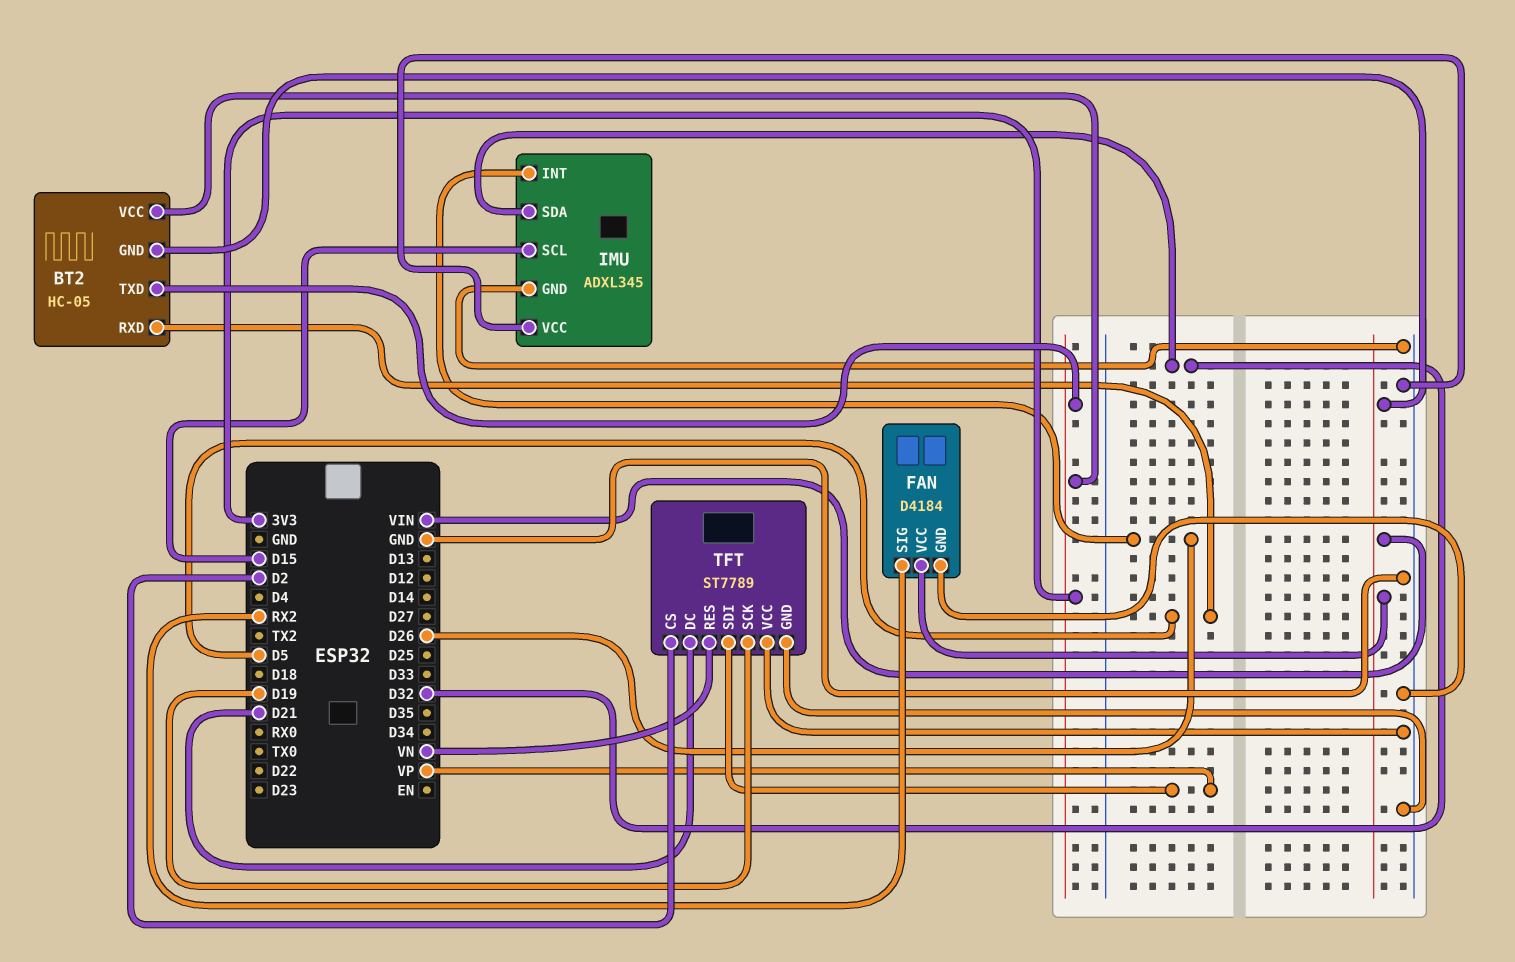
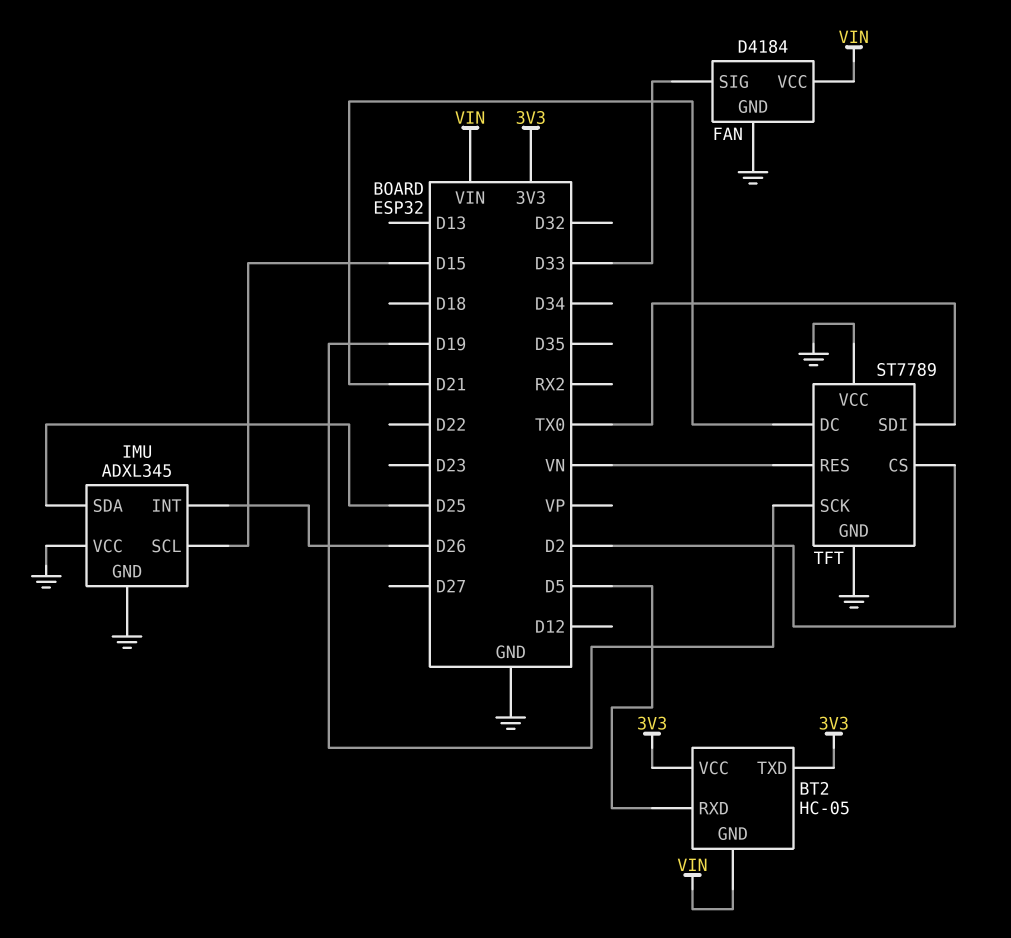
FAN pin SIG: RX2 -> D33
IMU pin SDA: D32 -> D25
TFT pin SDI: VP -> TX0

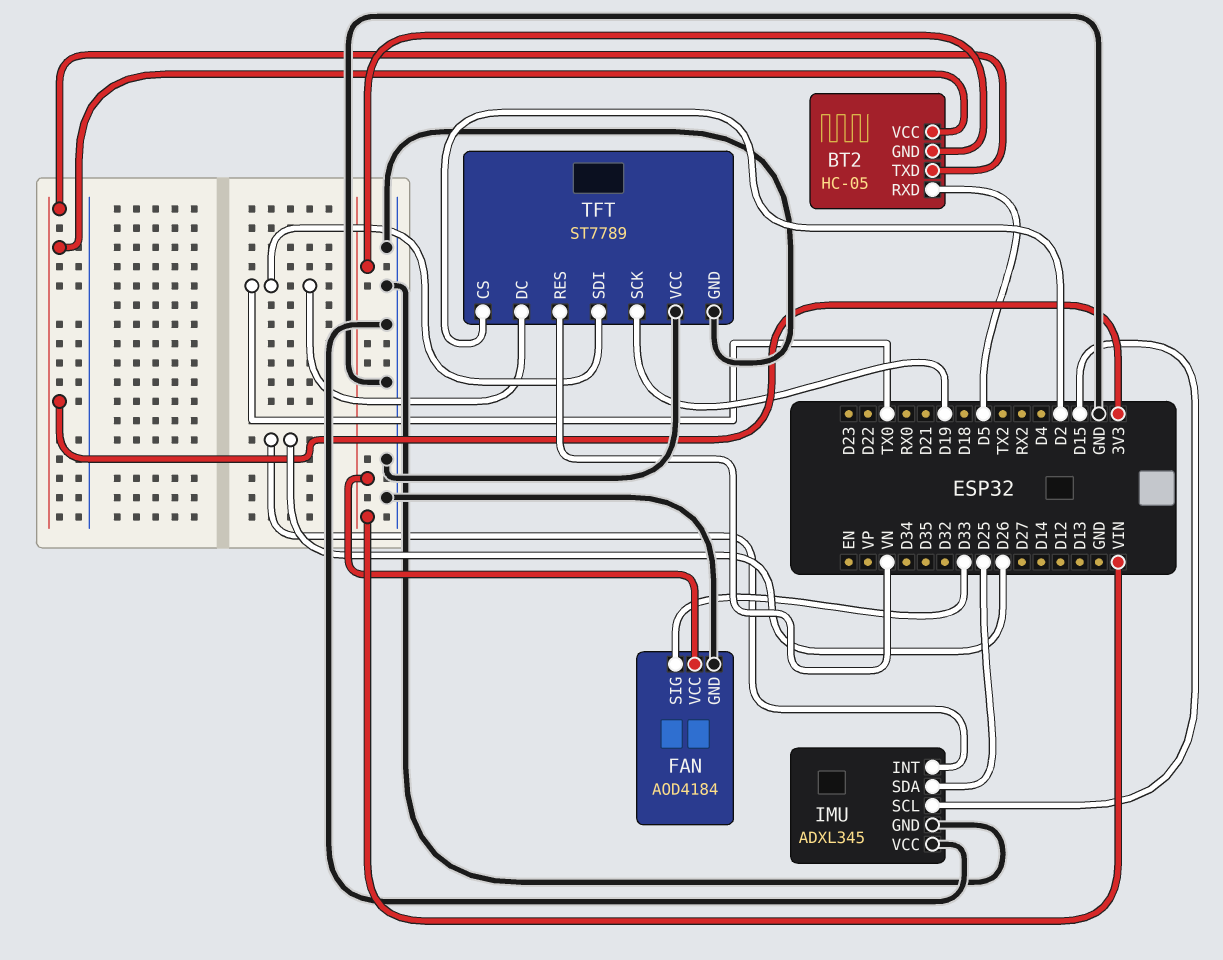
FAN: D4184 -> AOD4184
TFT pin DC: D21 -> TX0

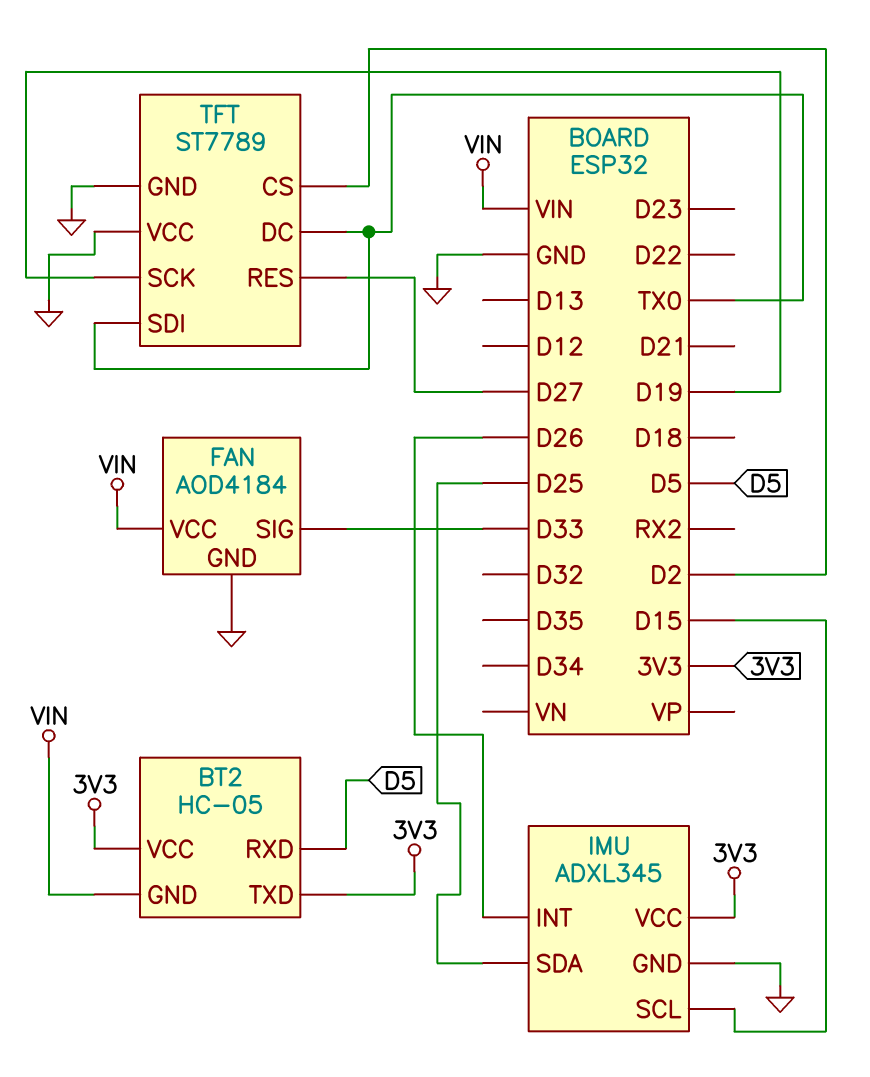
IMU pin VCC: GND -> 3V3
TFT pin RES: VN -> D27

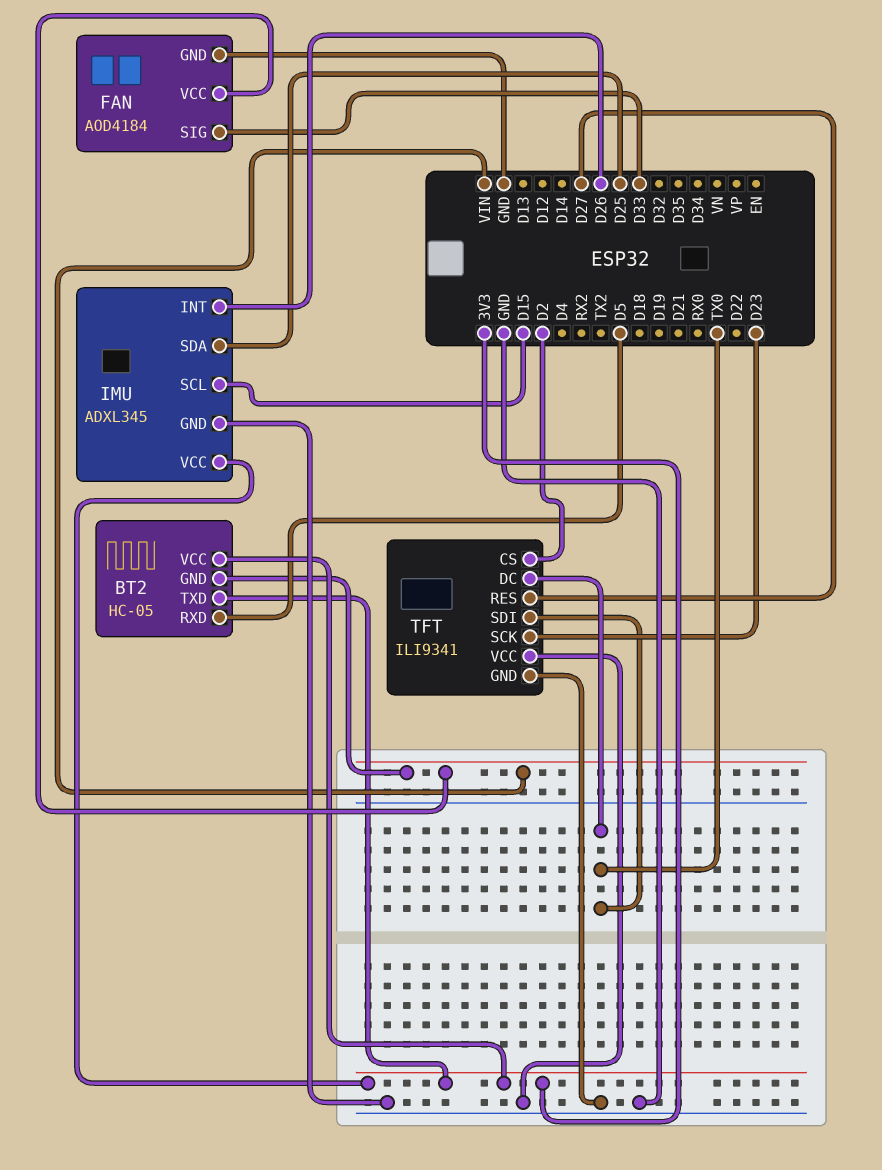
TFT: ST7789 -> ILI9341
TFT pin SCK: D19 -> D23

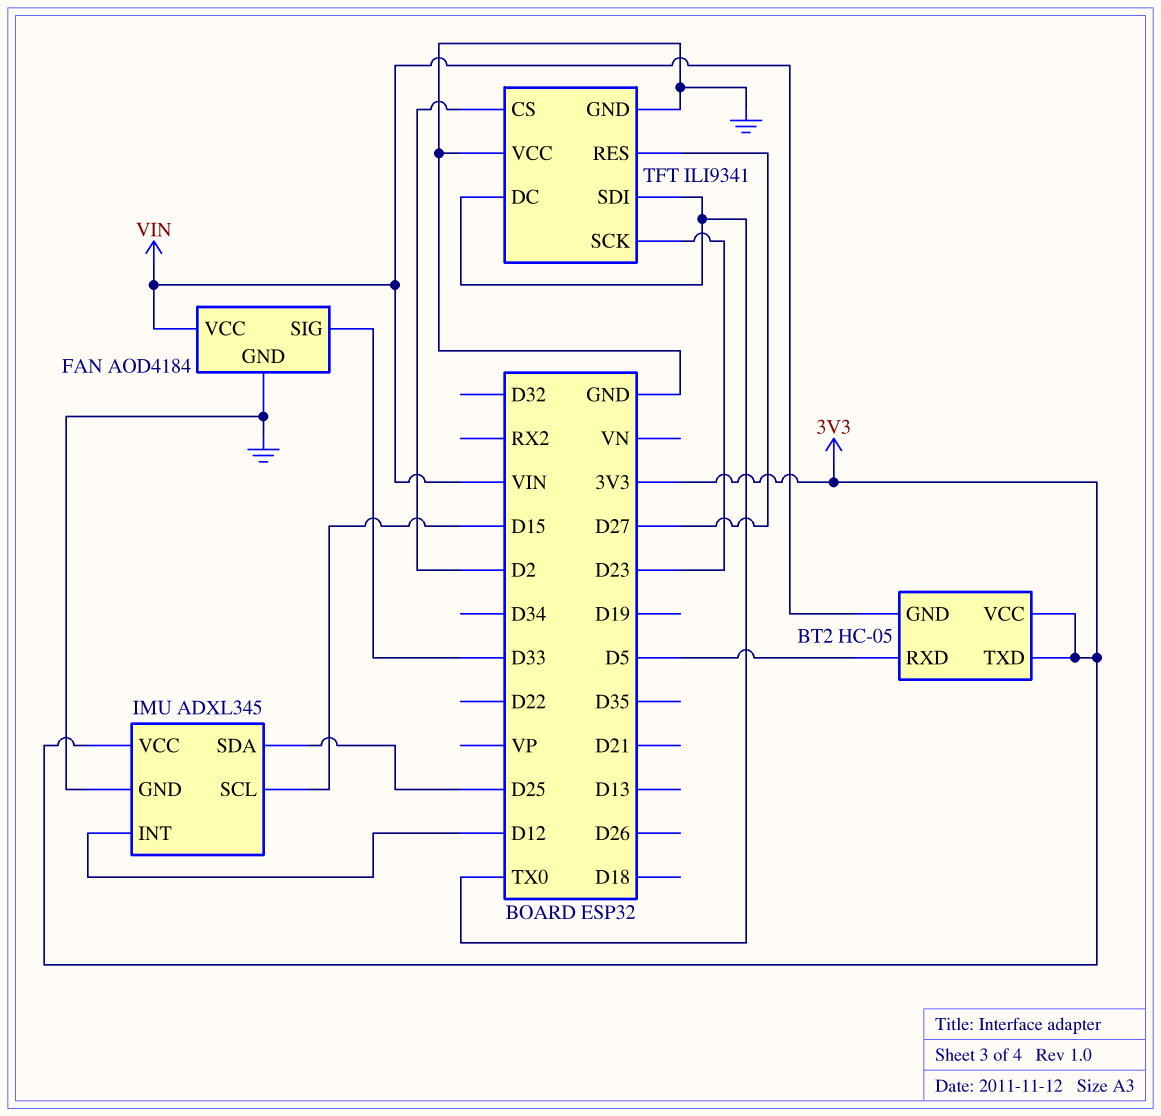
IMU pin INT: D26 -> D12

